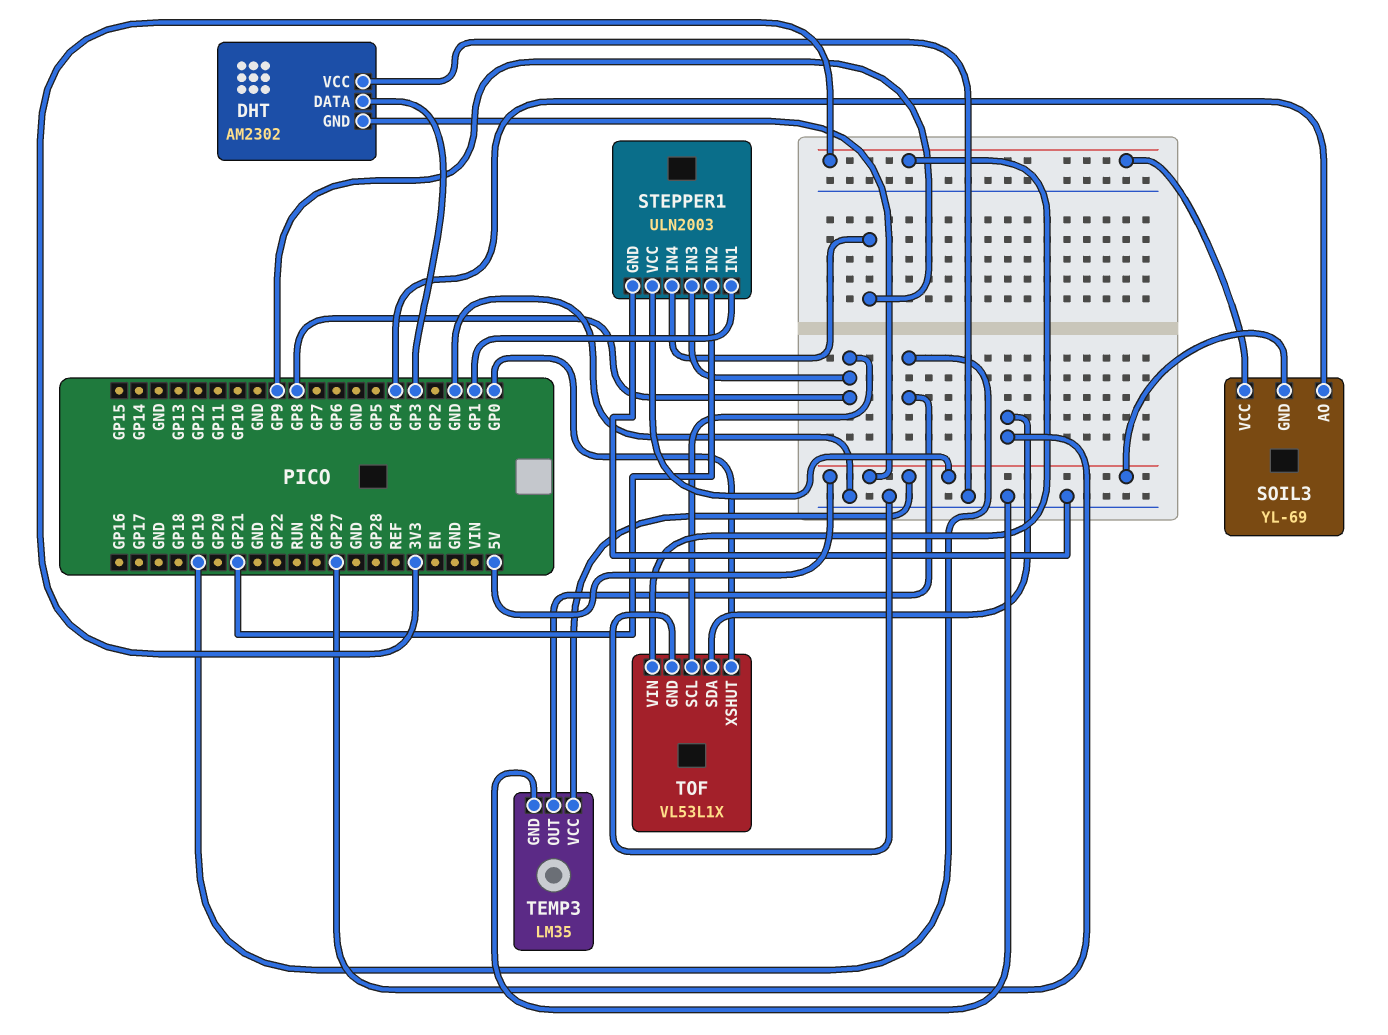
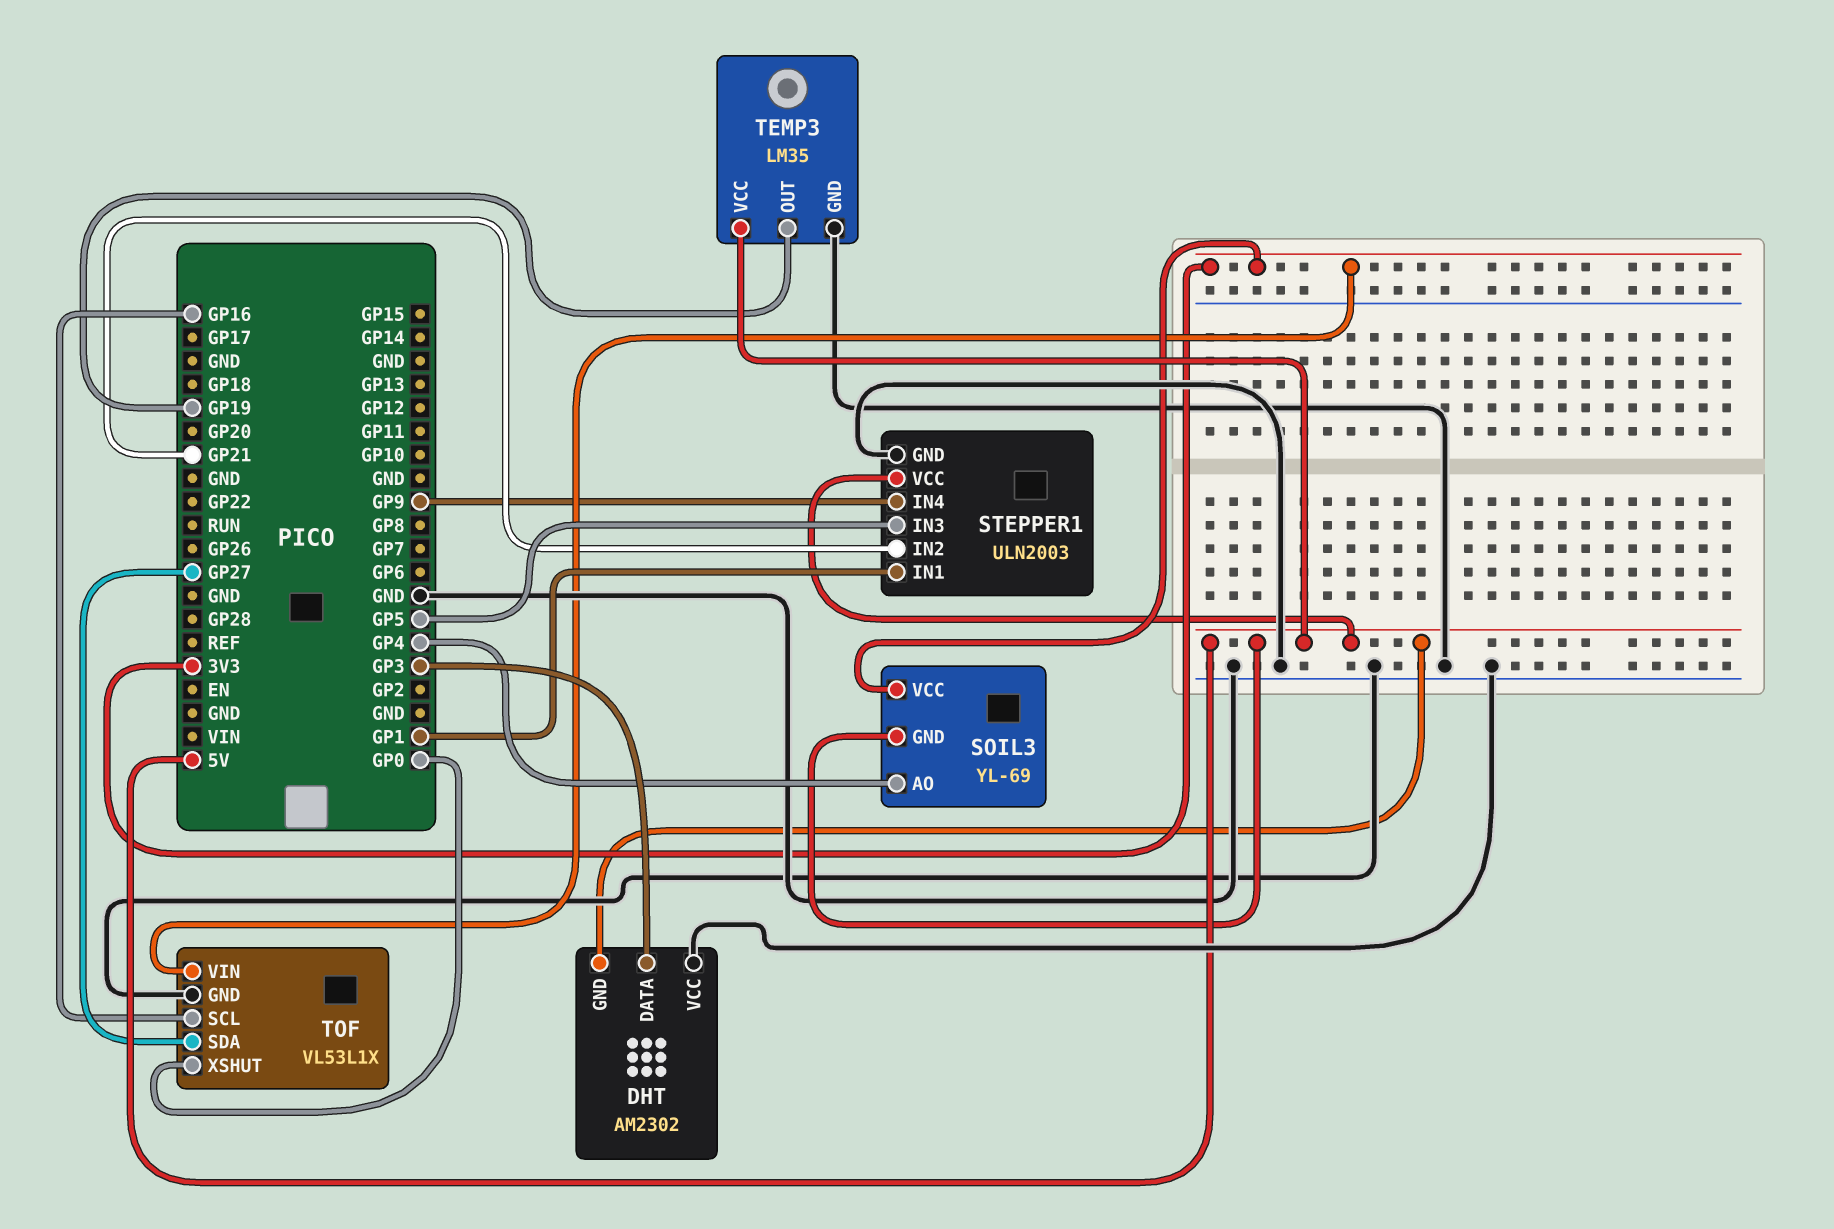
STEPPER1 pin IN3: GP8 -> GP5
TOF pin SCL: GP8 -> GP16

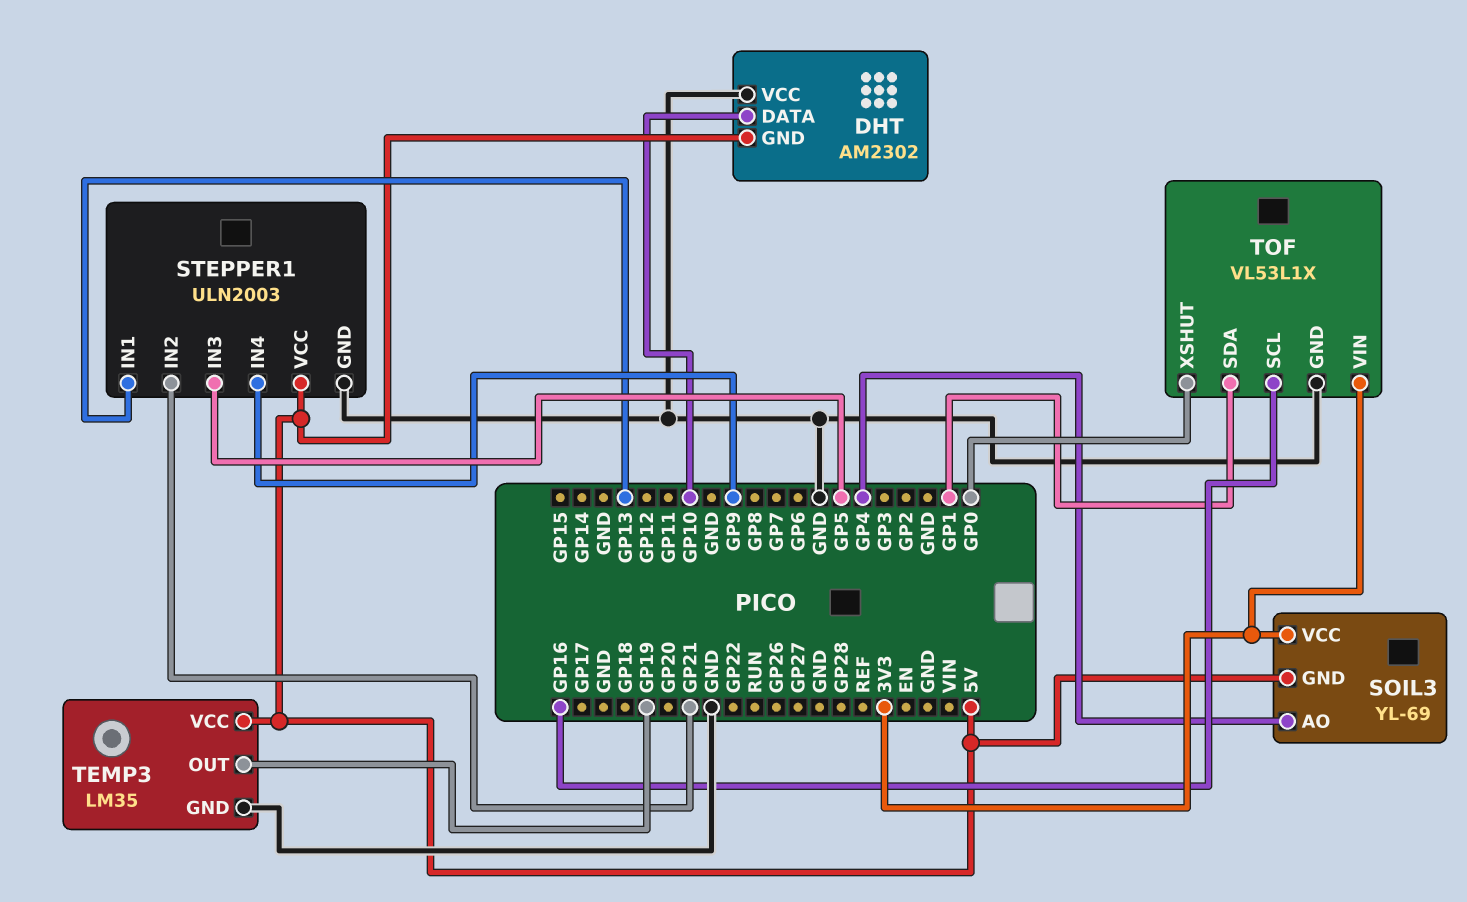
DHT pin DATA: GP3 -> GP10
STEPPER1 pin IN1: GP1 -> GP13
TOF pin SDA: GP27 -> GP1

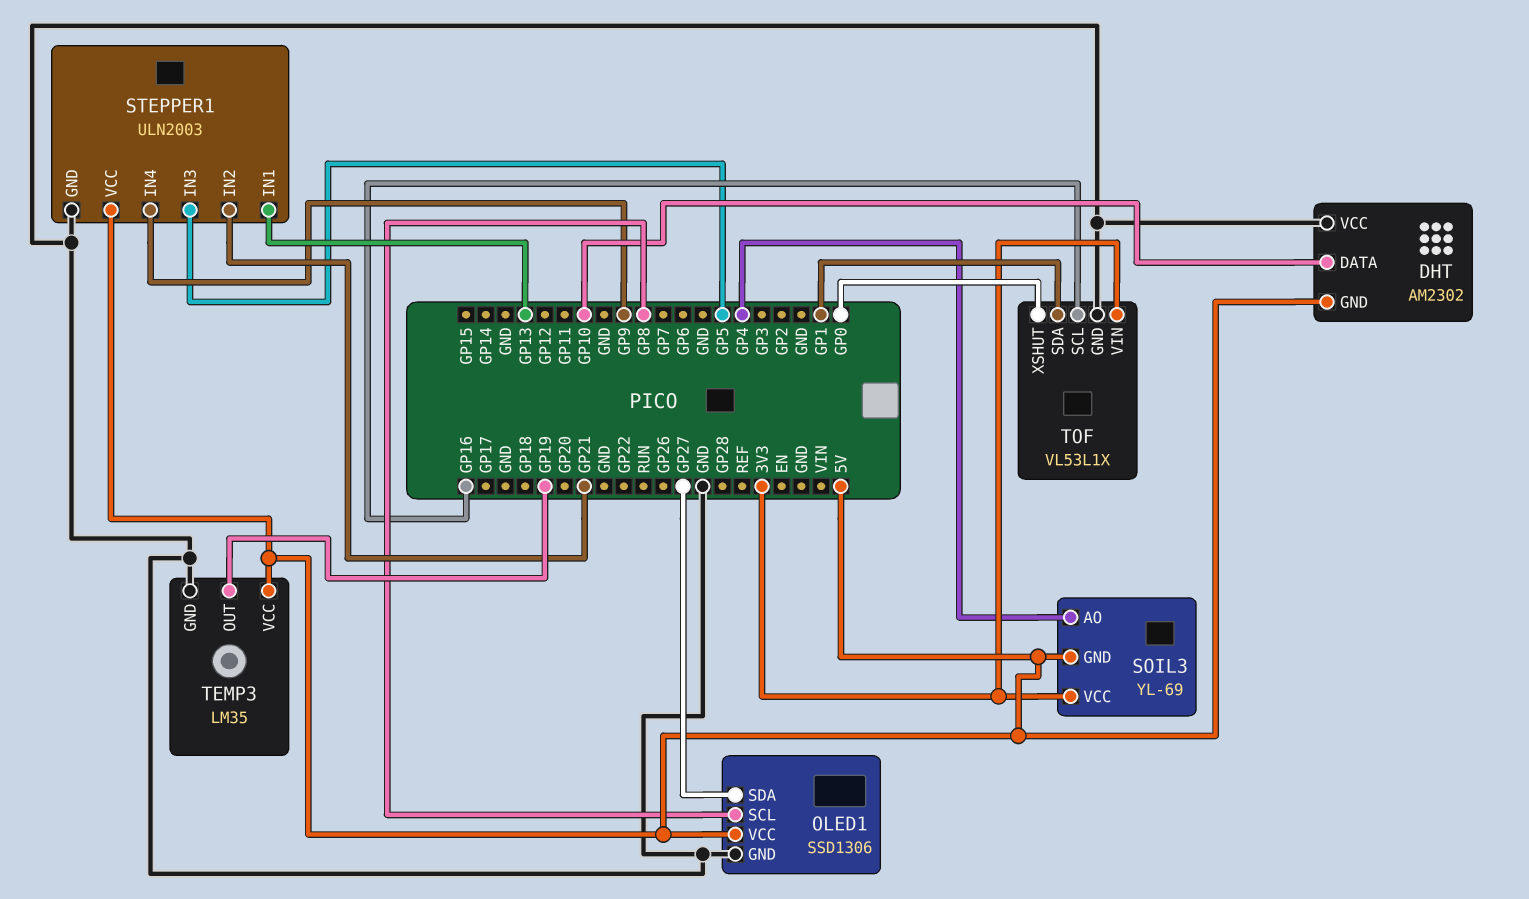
OLED1: none -> SSD1306
OLED1 pin GND: none -> GND
OLED1 pin SCL: none -> GP8
OLED1 pin SDA: none -> GP27
OLED1 pin VCC: none -> 5V

